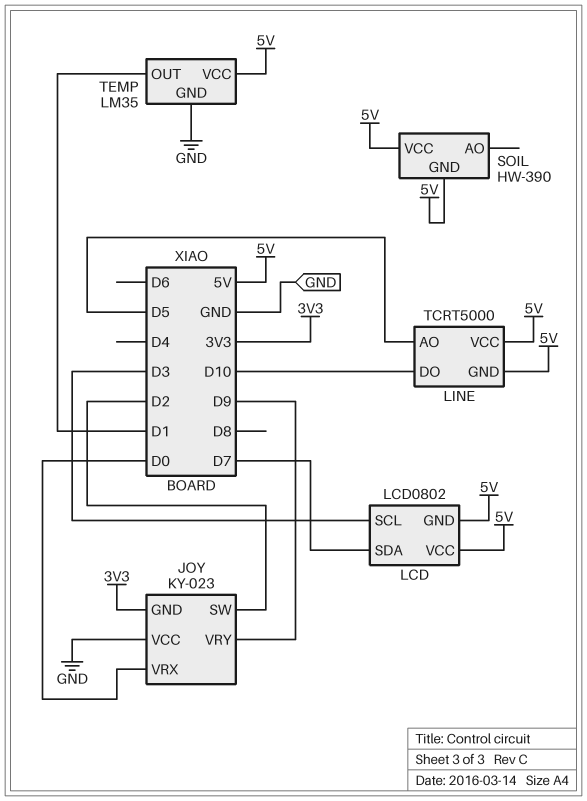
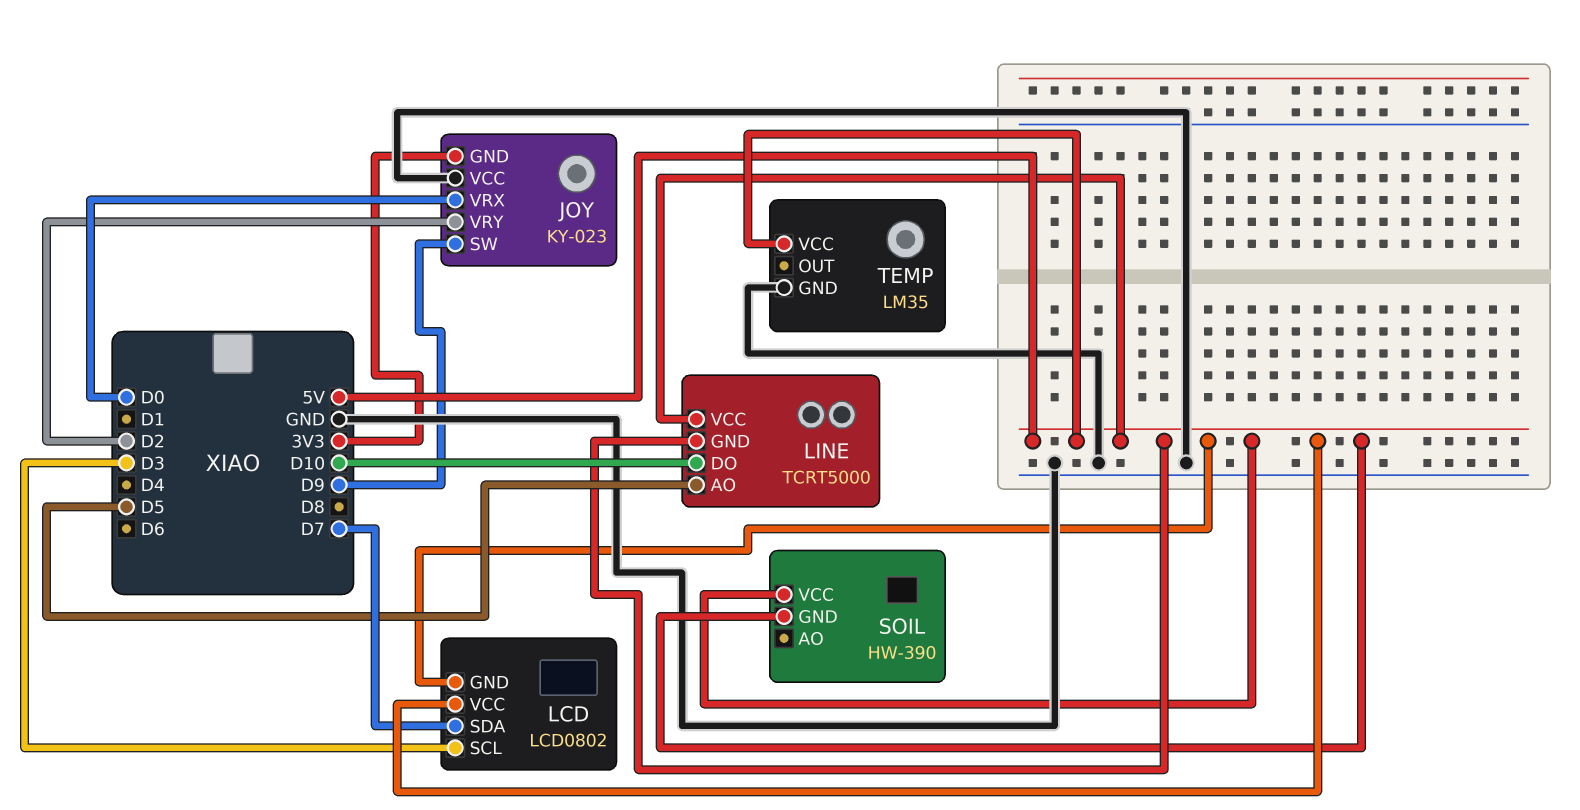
JOY pin SW: D2 -> D9
JOY pin VRY: D9 -> D2
TEMP pin OUT: D1 -> none

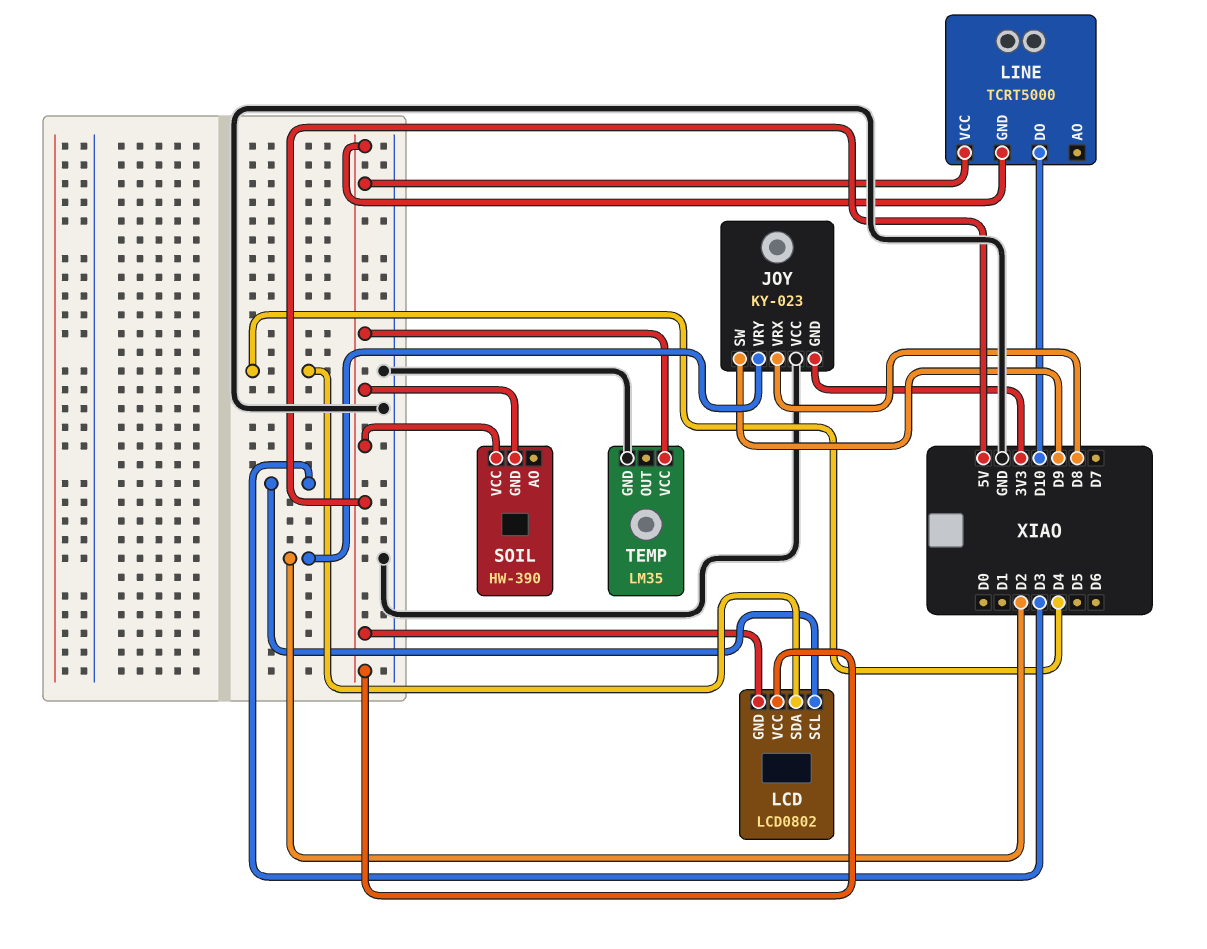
JOY pin VRX: D0 -> D8
LCD pin SDA: D7 -> D4
LINE pin AO: D5 -> none

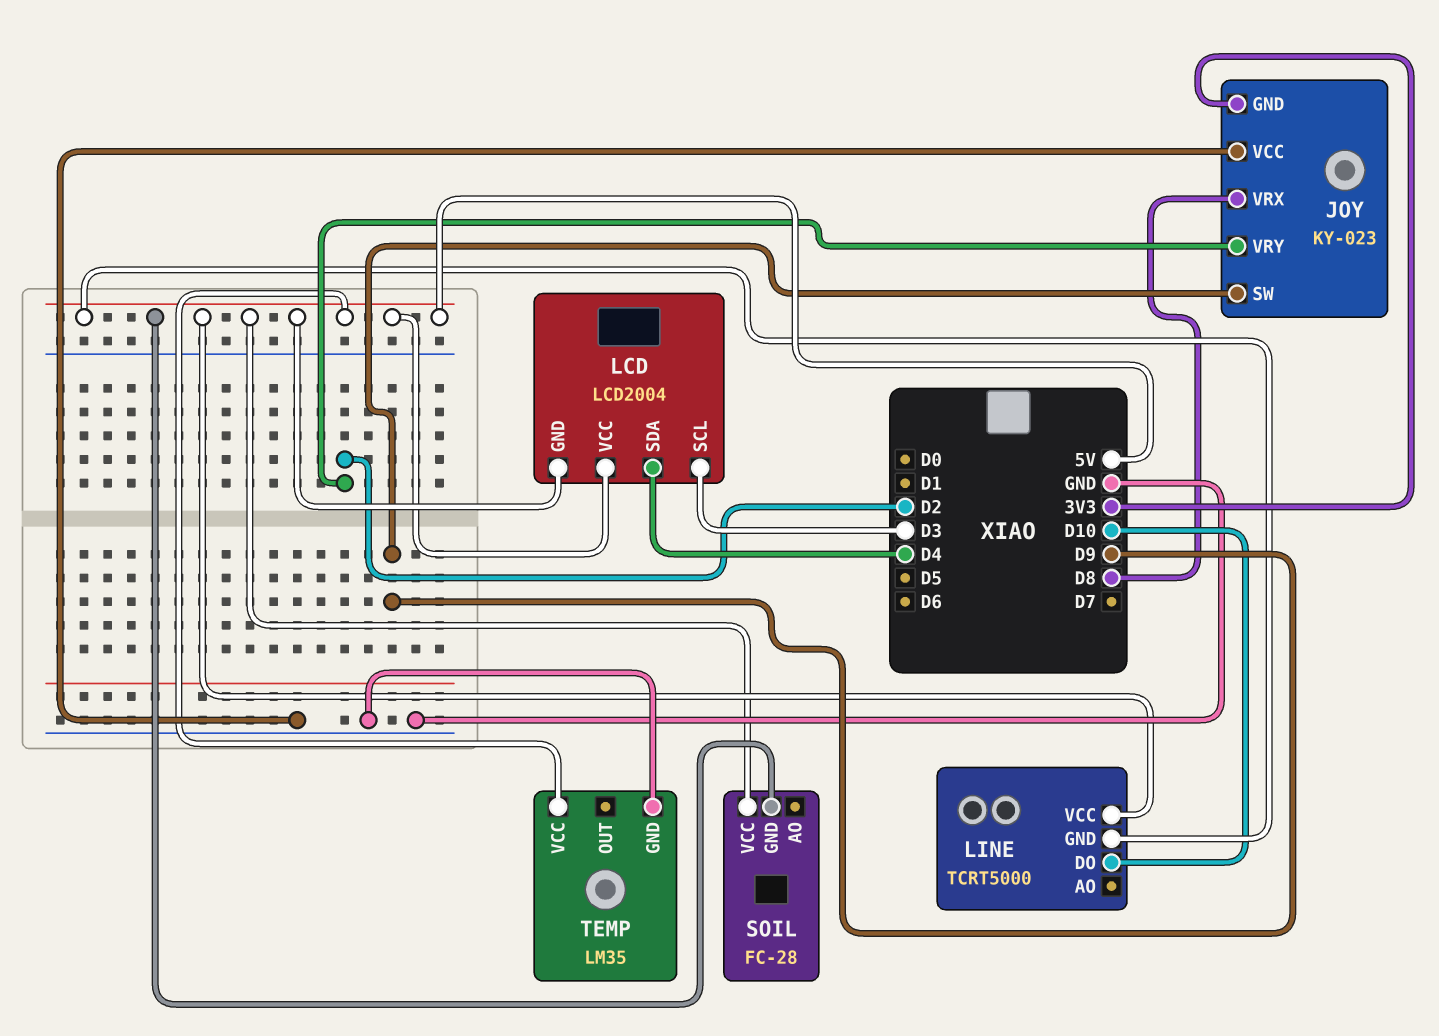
LCD: LCD0802 -> LCD2004
SOIL: HW-390 -> FC-28

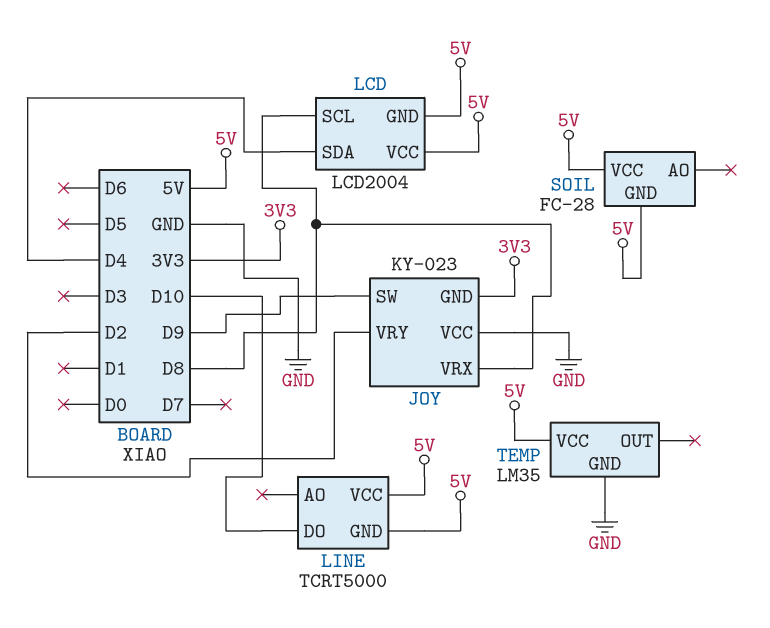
LCD pin SCL: D3 -> D8

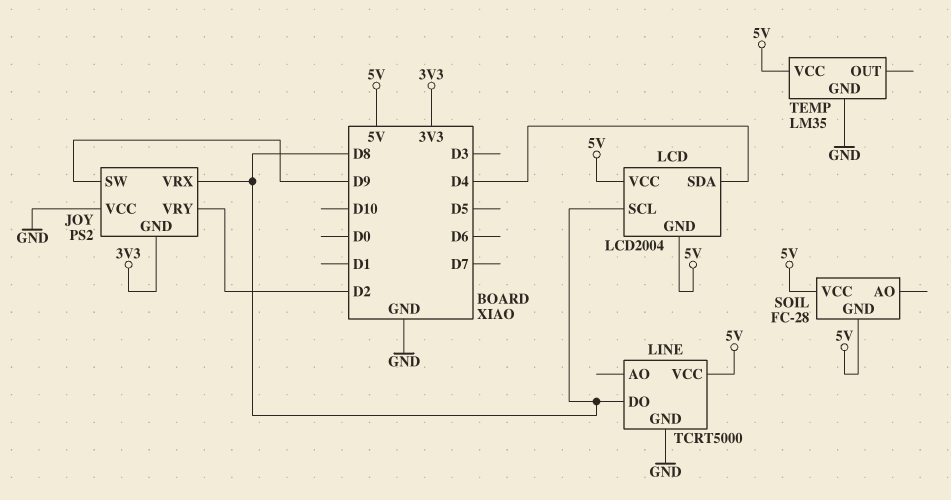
JOY: KY-023 -> PS2
LINE pin DO: D10 -> D8
LINE pin GND: 5V -> GND

